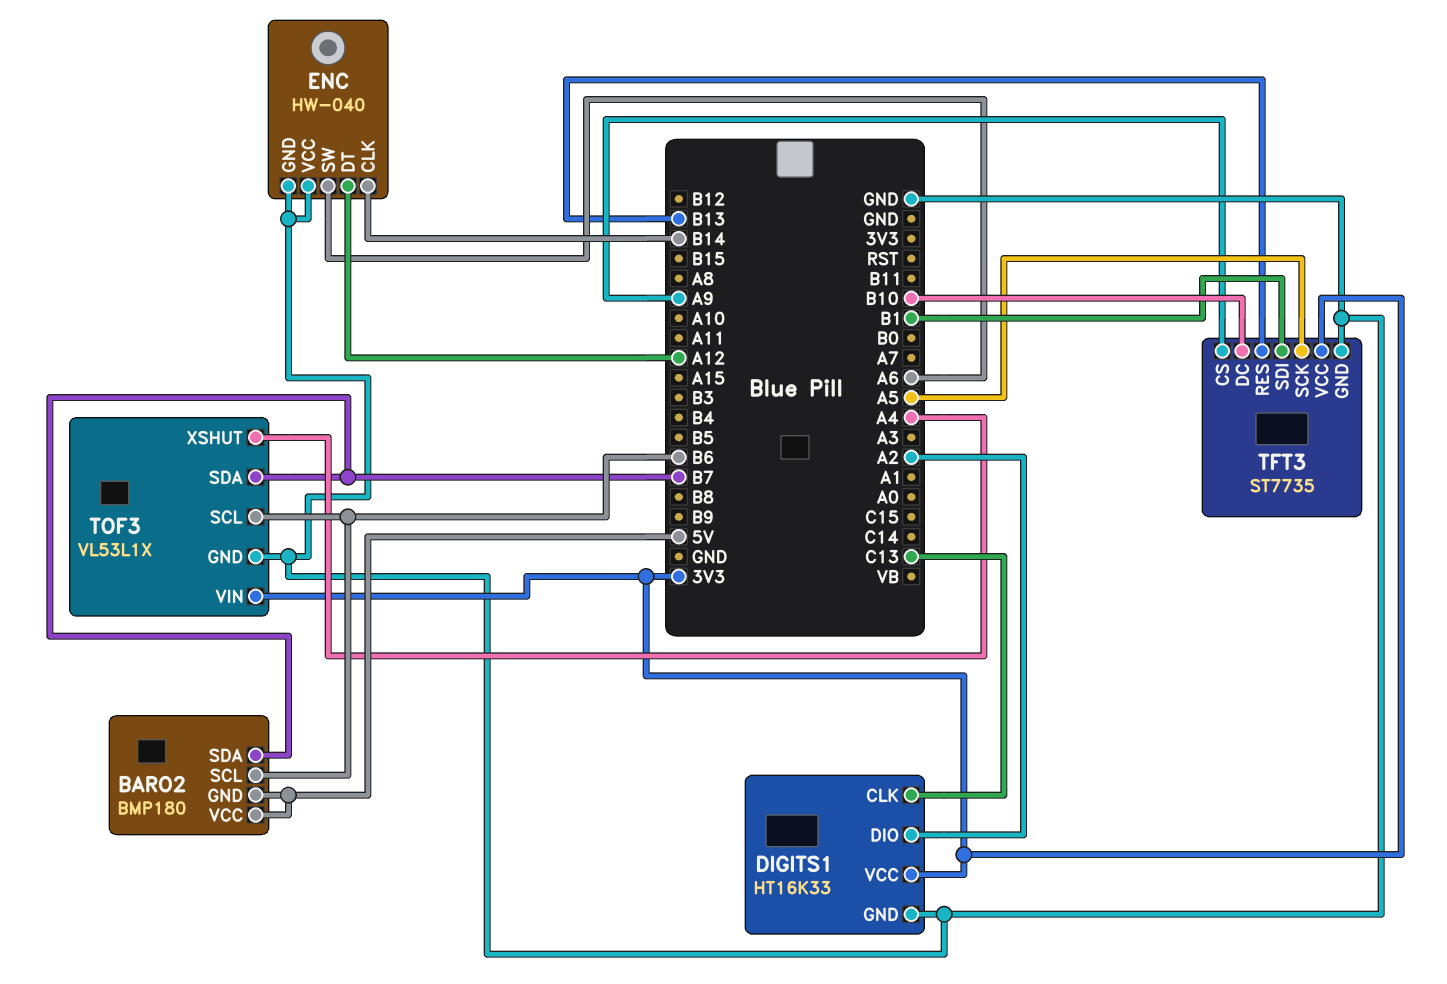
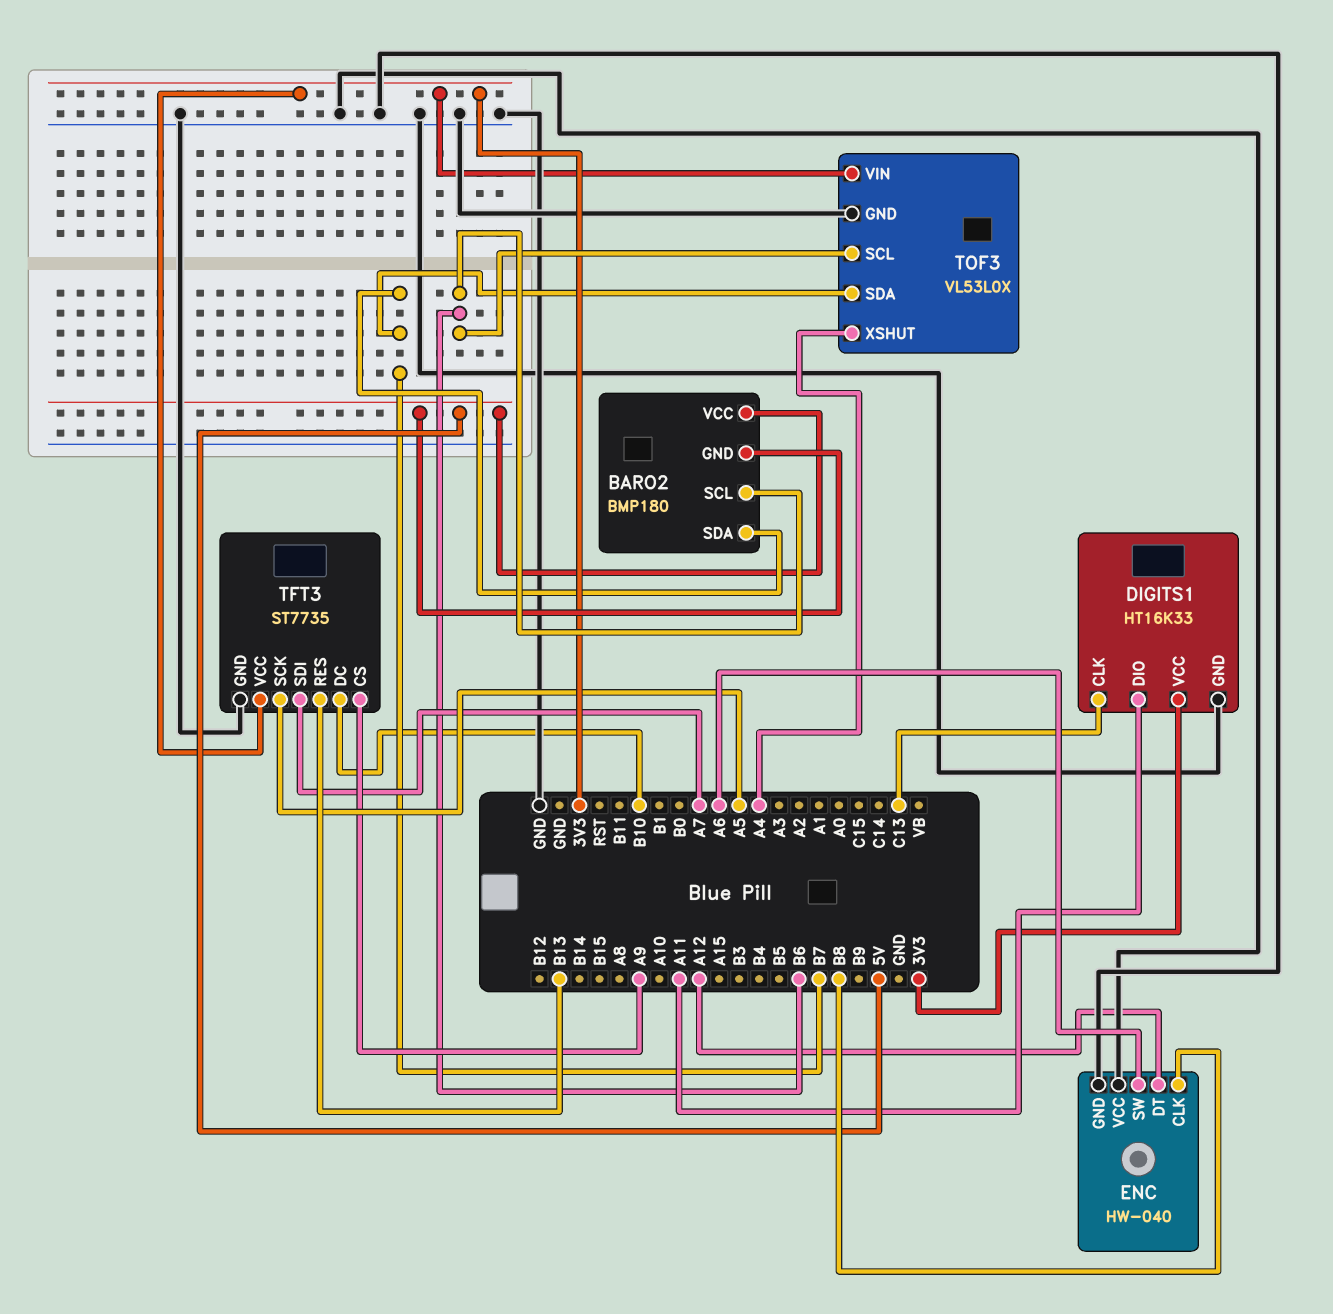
DIGITS1 pin DIO: A2 -> A11
ENC pin CLK: B14 -> B8
TFT3 pin SDI: B1 -> A7
TOF3: VL53L1X -> VL53L0X

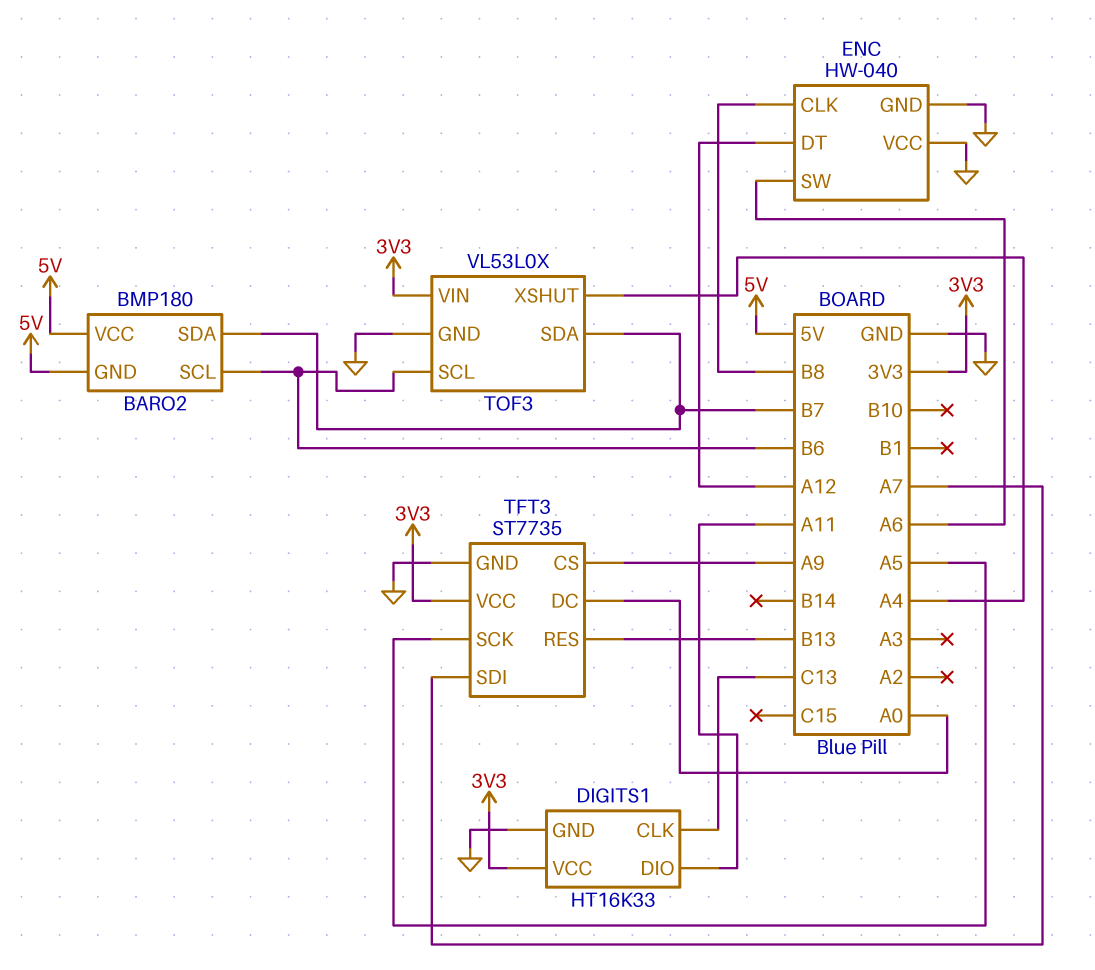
TFT3 pin DC: B10 -> A0

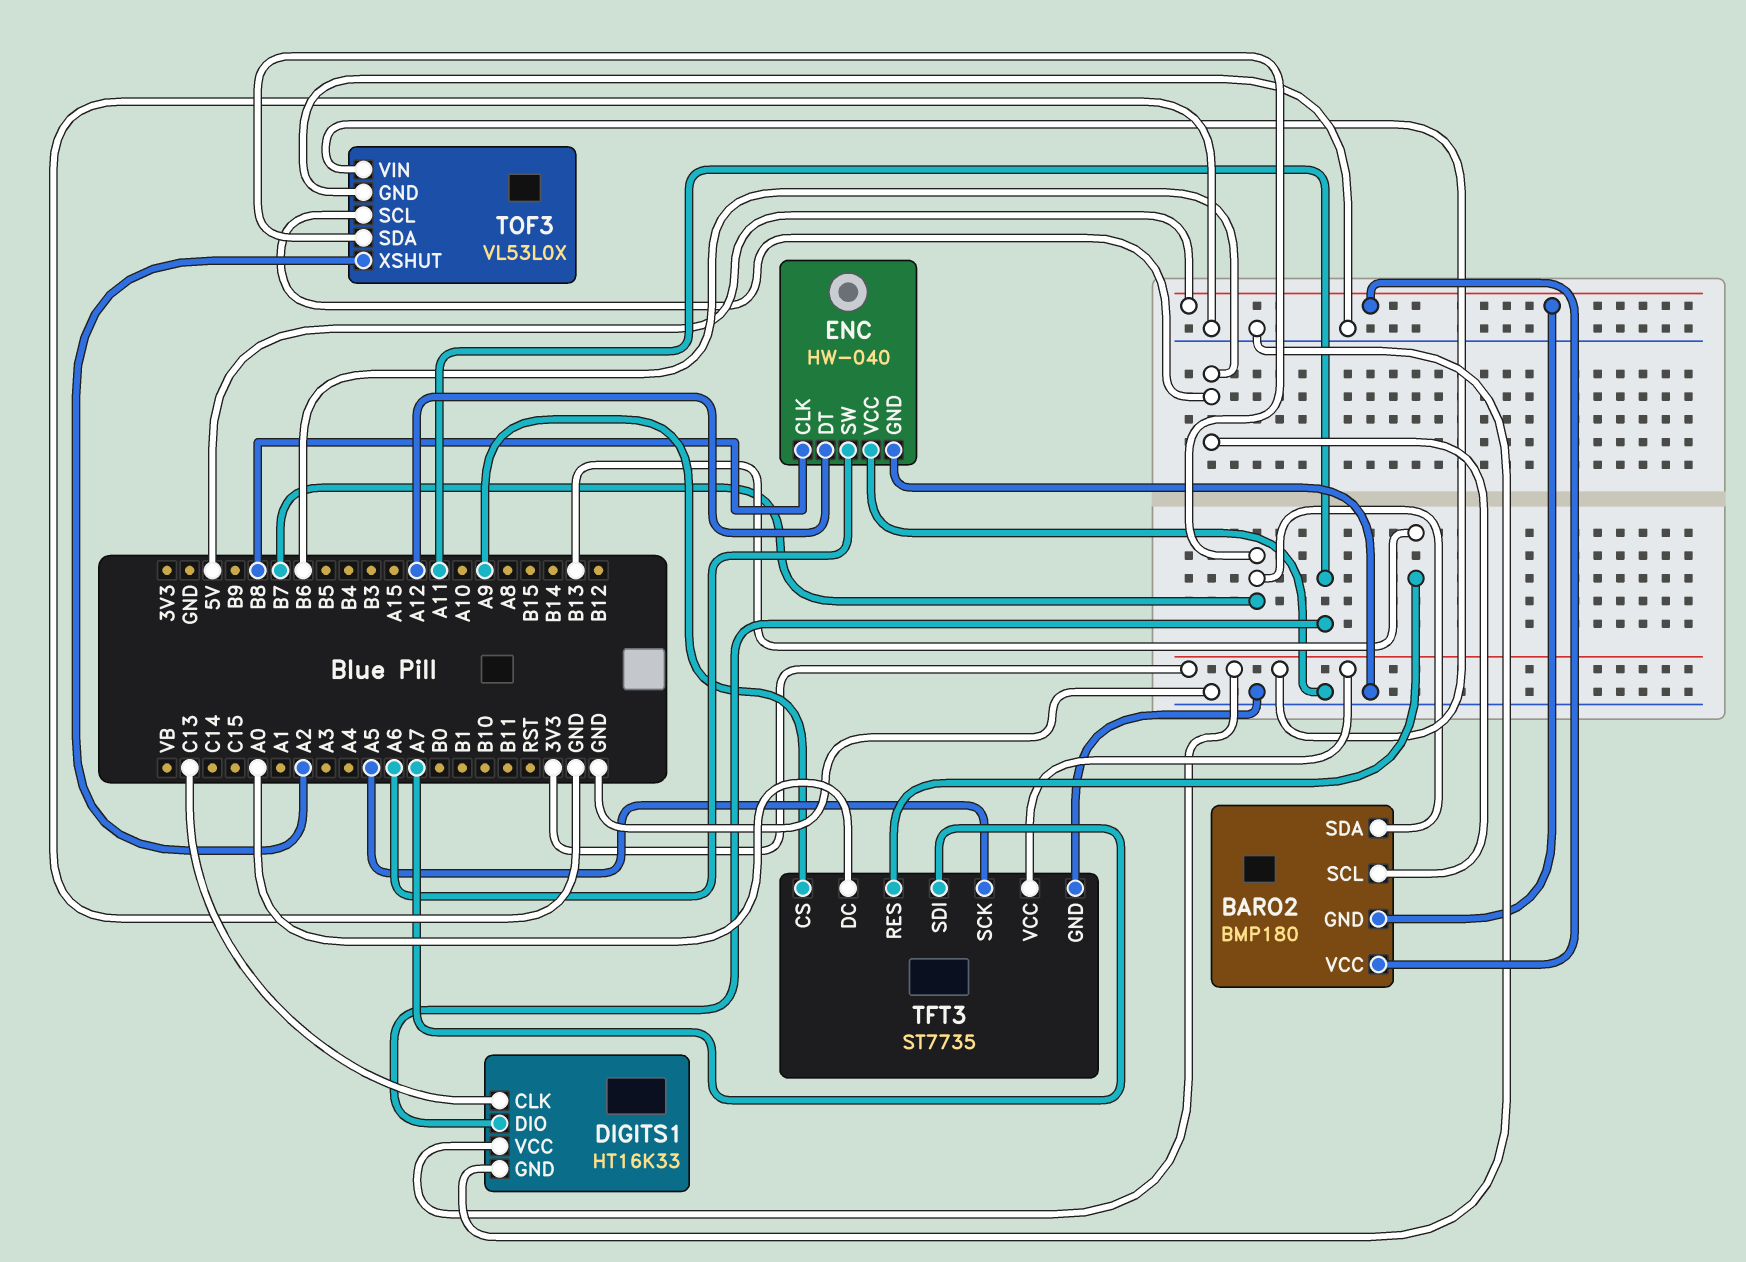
TOF3 pin XSHUT: A4 -> A2

